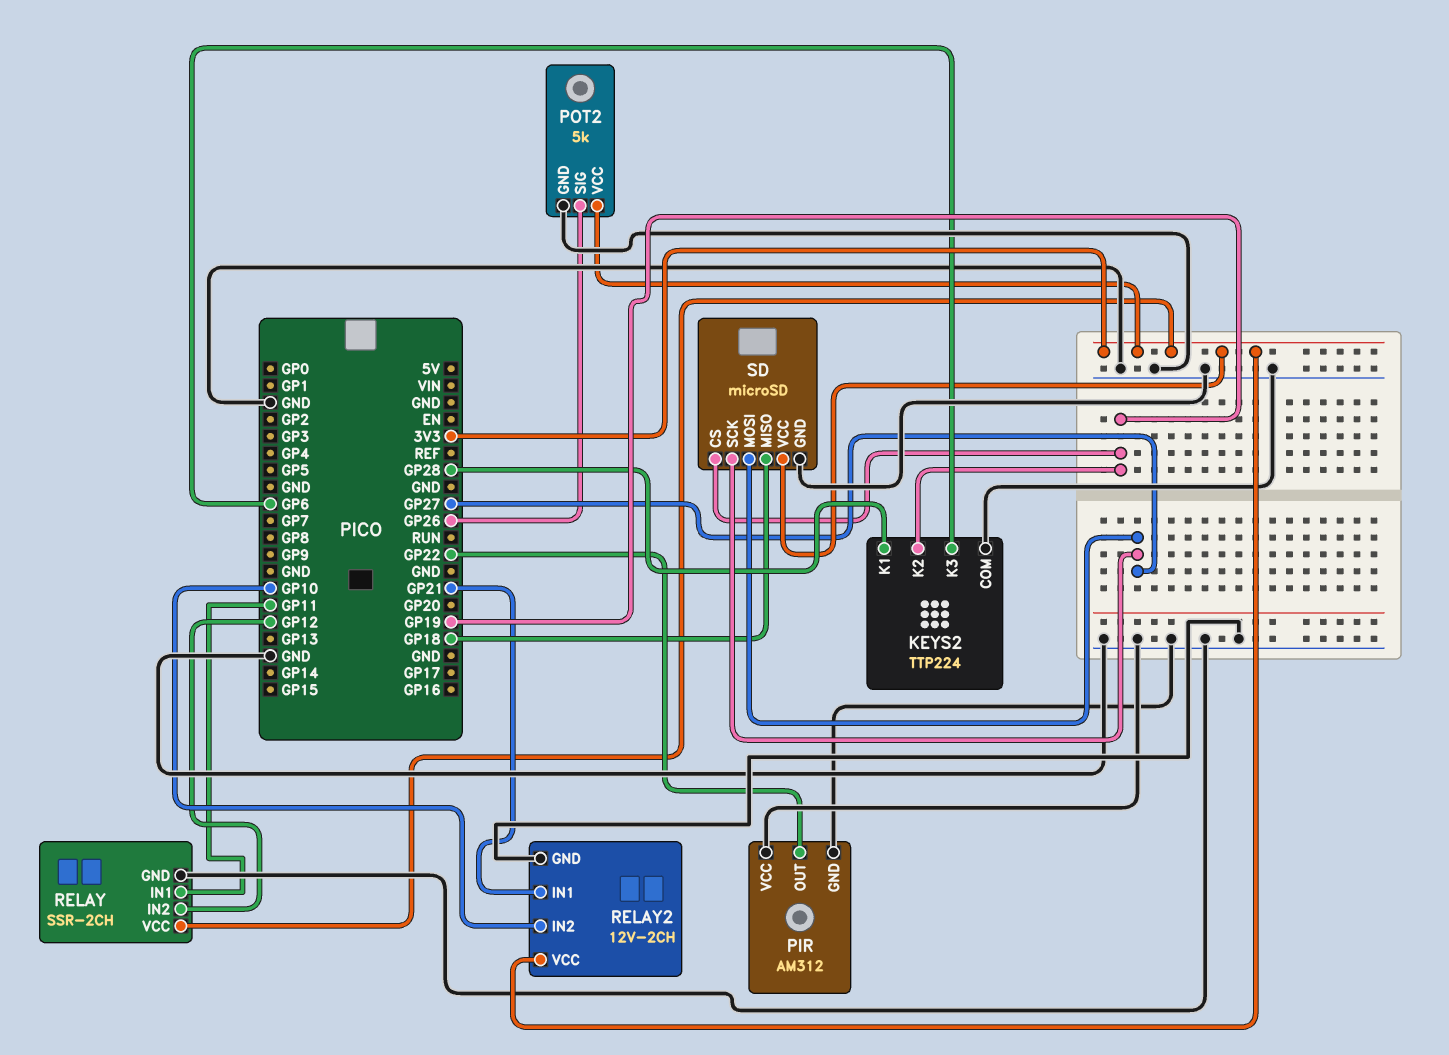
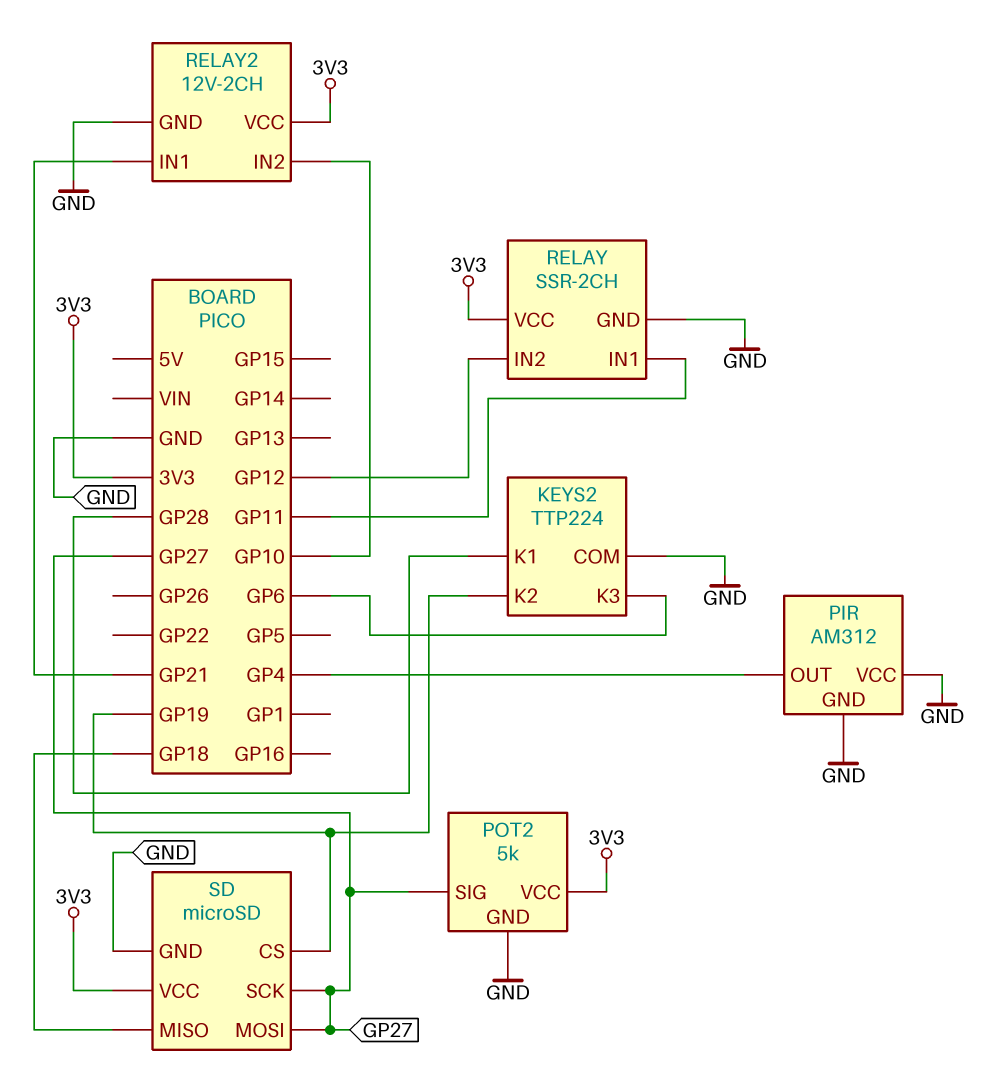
PIR pin OUT: GP22 -> GP4
POT2 pin SIG: GP26 -> GP27

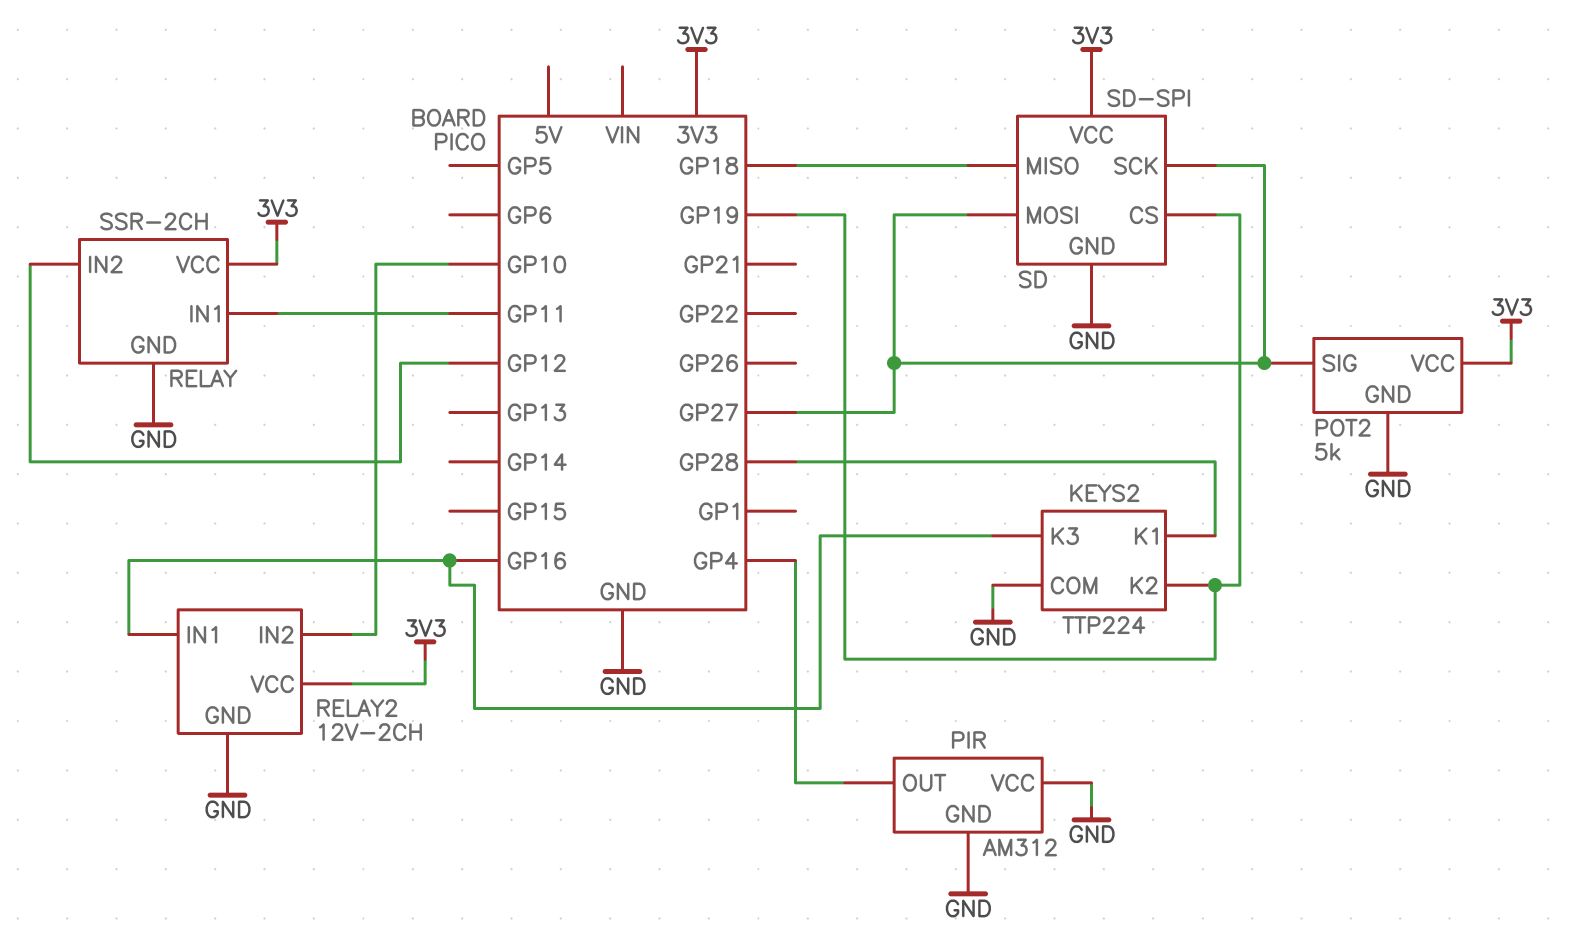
KEYS2 pin K3: GP6 -> GP16
RELAY2 pin IN1: GP21 -> GP16
SD: microSD -> SD-SPI

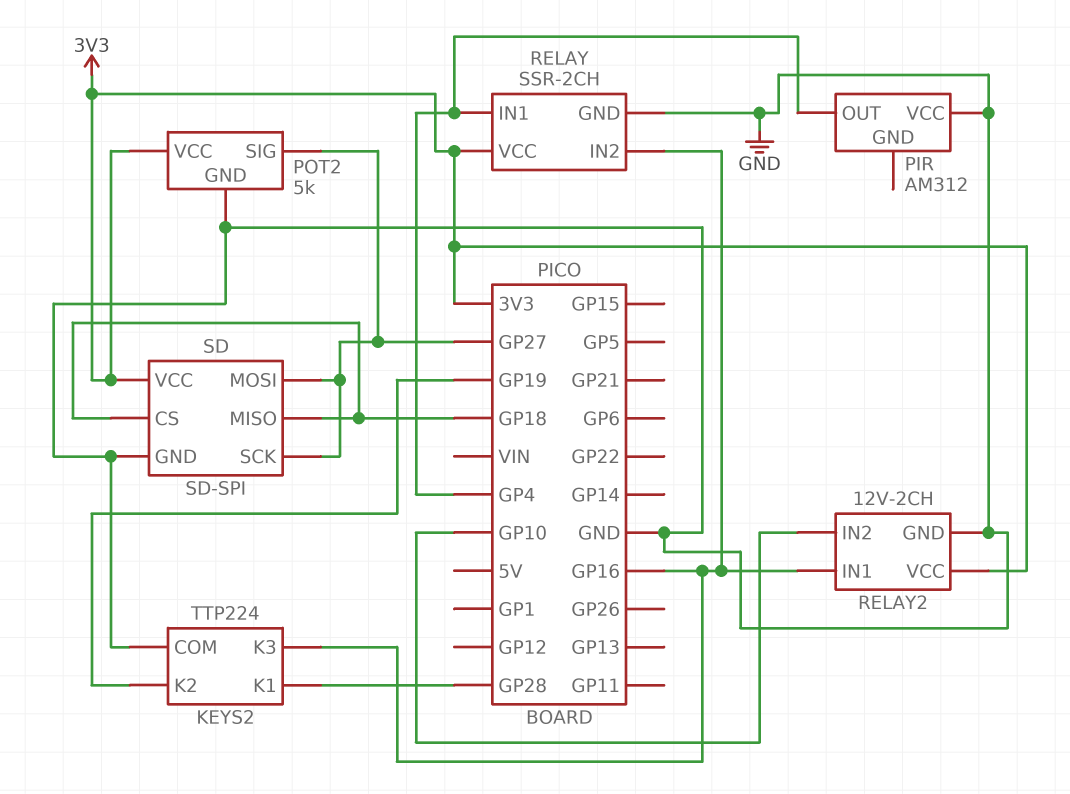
PIR pin GND: GND -> none
RELAY pin IN1: GP11 -> GP4
RELAY pin IN2: GP12 -> GP16
SD pin CS: GP19 -> GP18

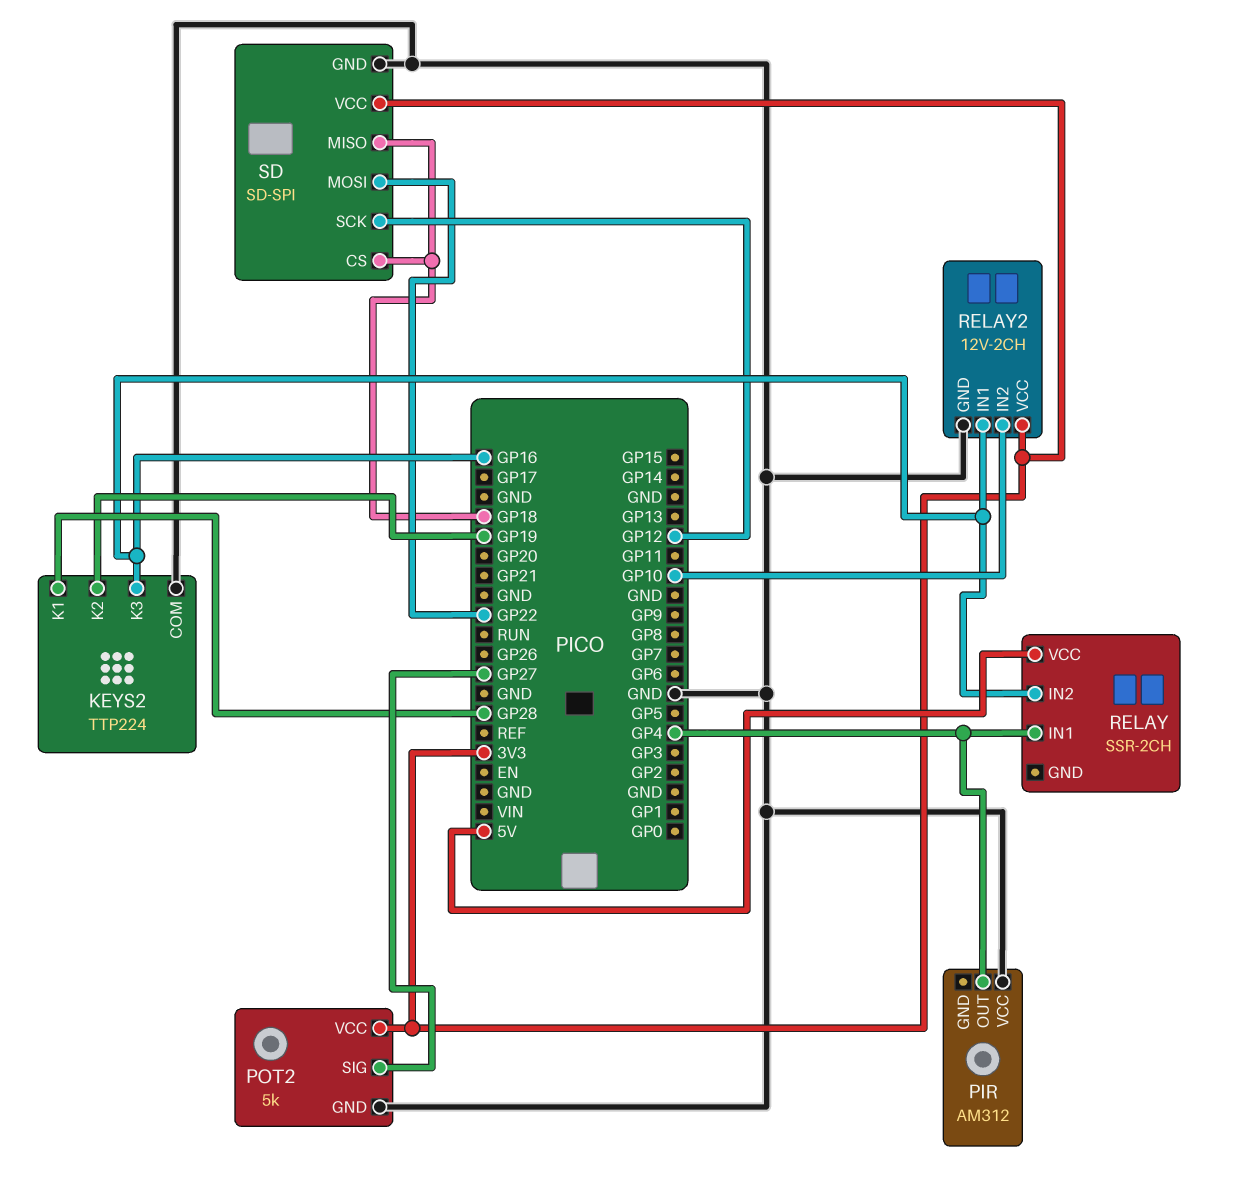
RELAY pin GND: GND -> none
RELAY pin VCC: 3V3 -> 5V
SD pin MOSI: GP27 -> GP22
SD pin SCK: GP27 -> GP12

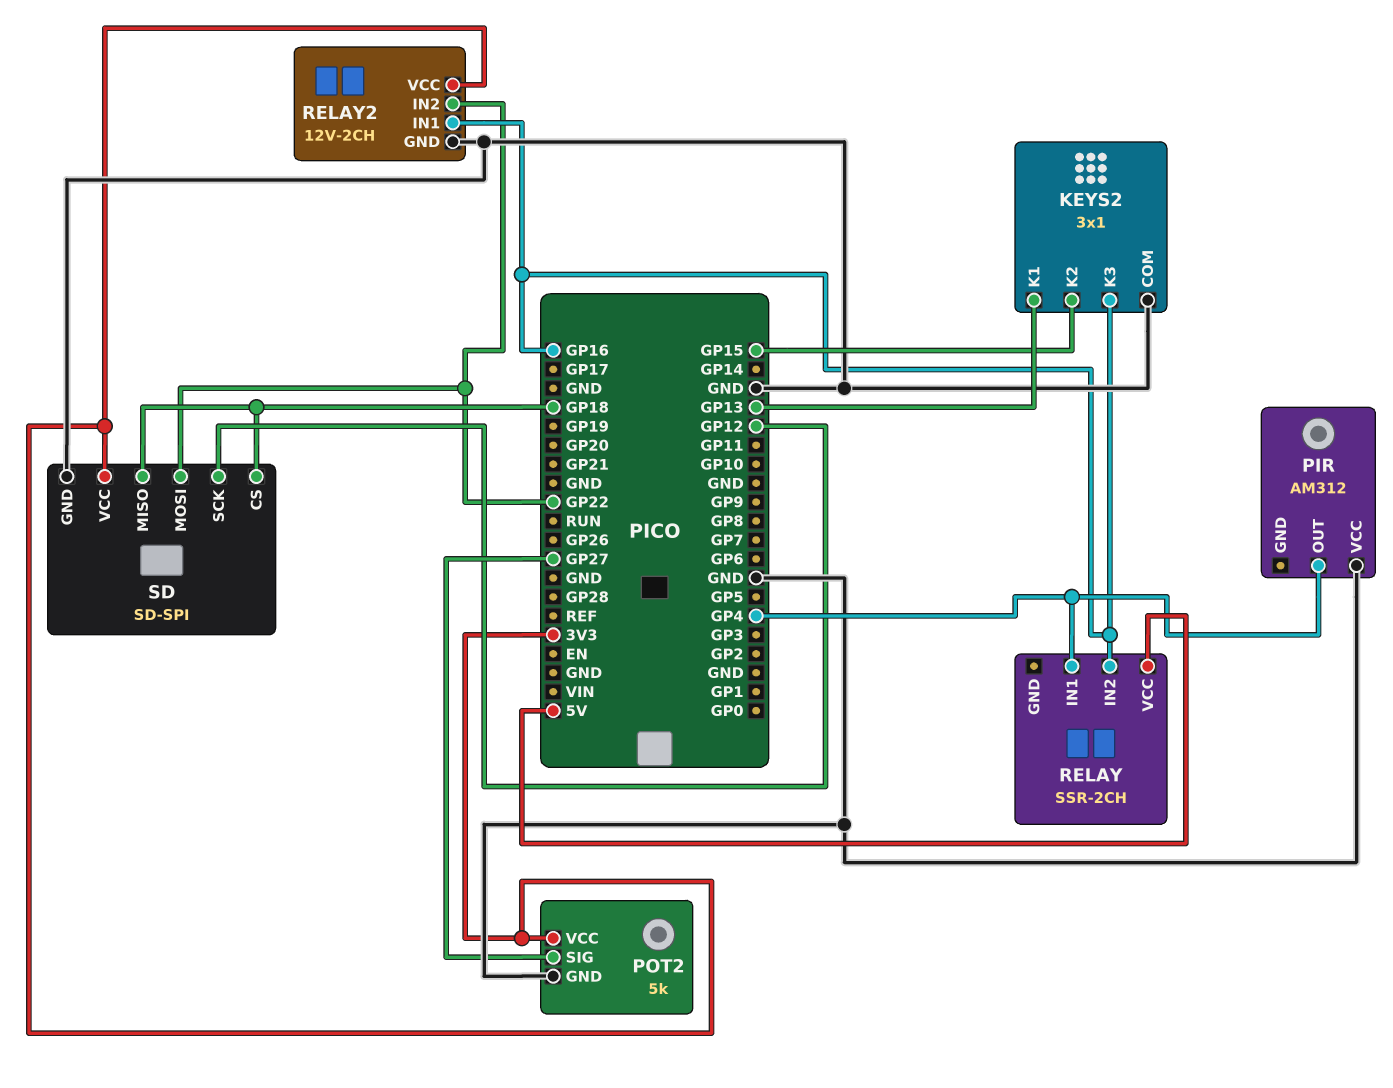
KEYS2: TTP224 -> 3x1
KEYS2 pin K1: GP28 -> GP13
KEYS2 pin K2: GP19 -> GP15
RELAY2 pin IN2: GP10 -> GP22

